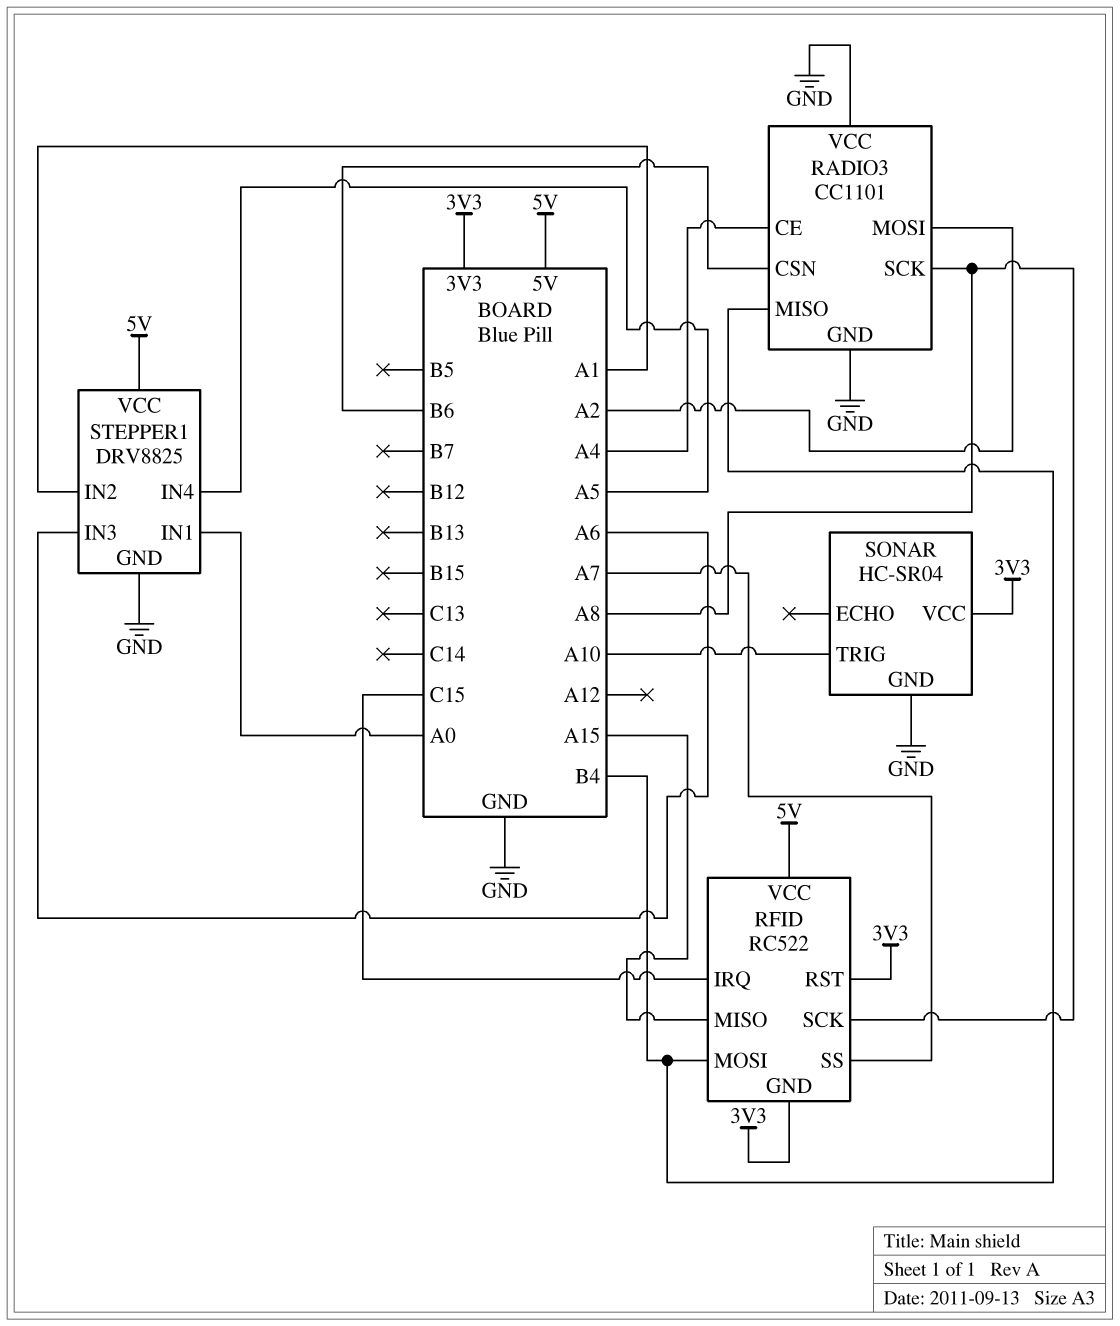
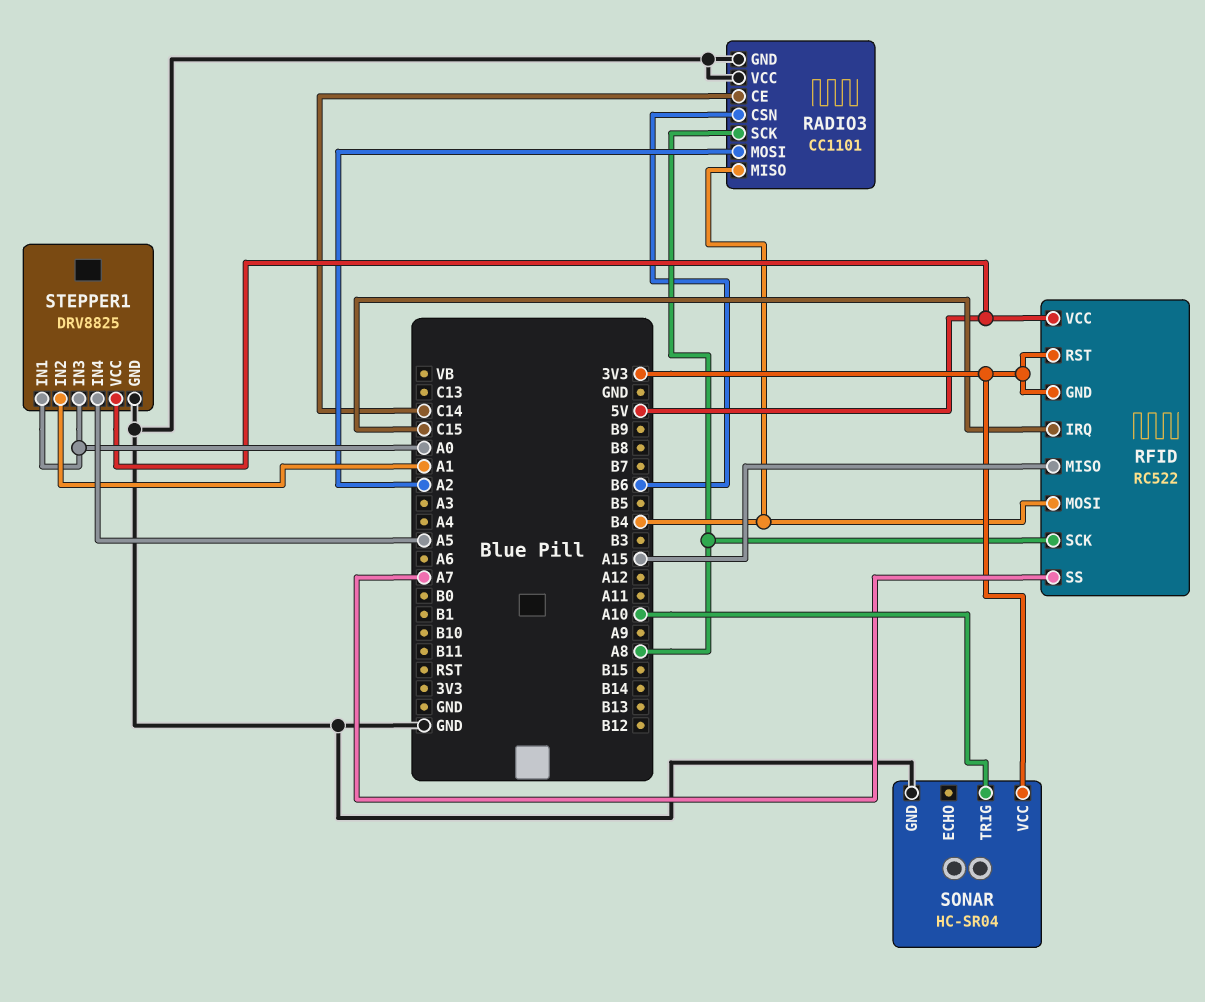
RADIO3 pin CE: A4 -> C14
STEPPER1 pin IN3: A6 -> A0

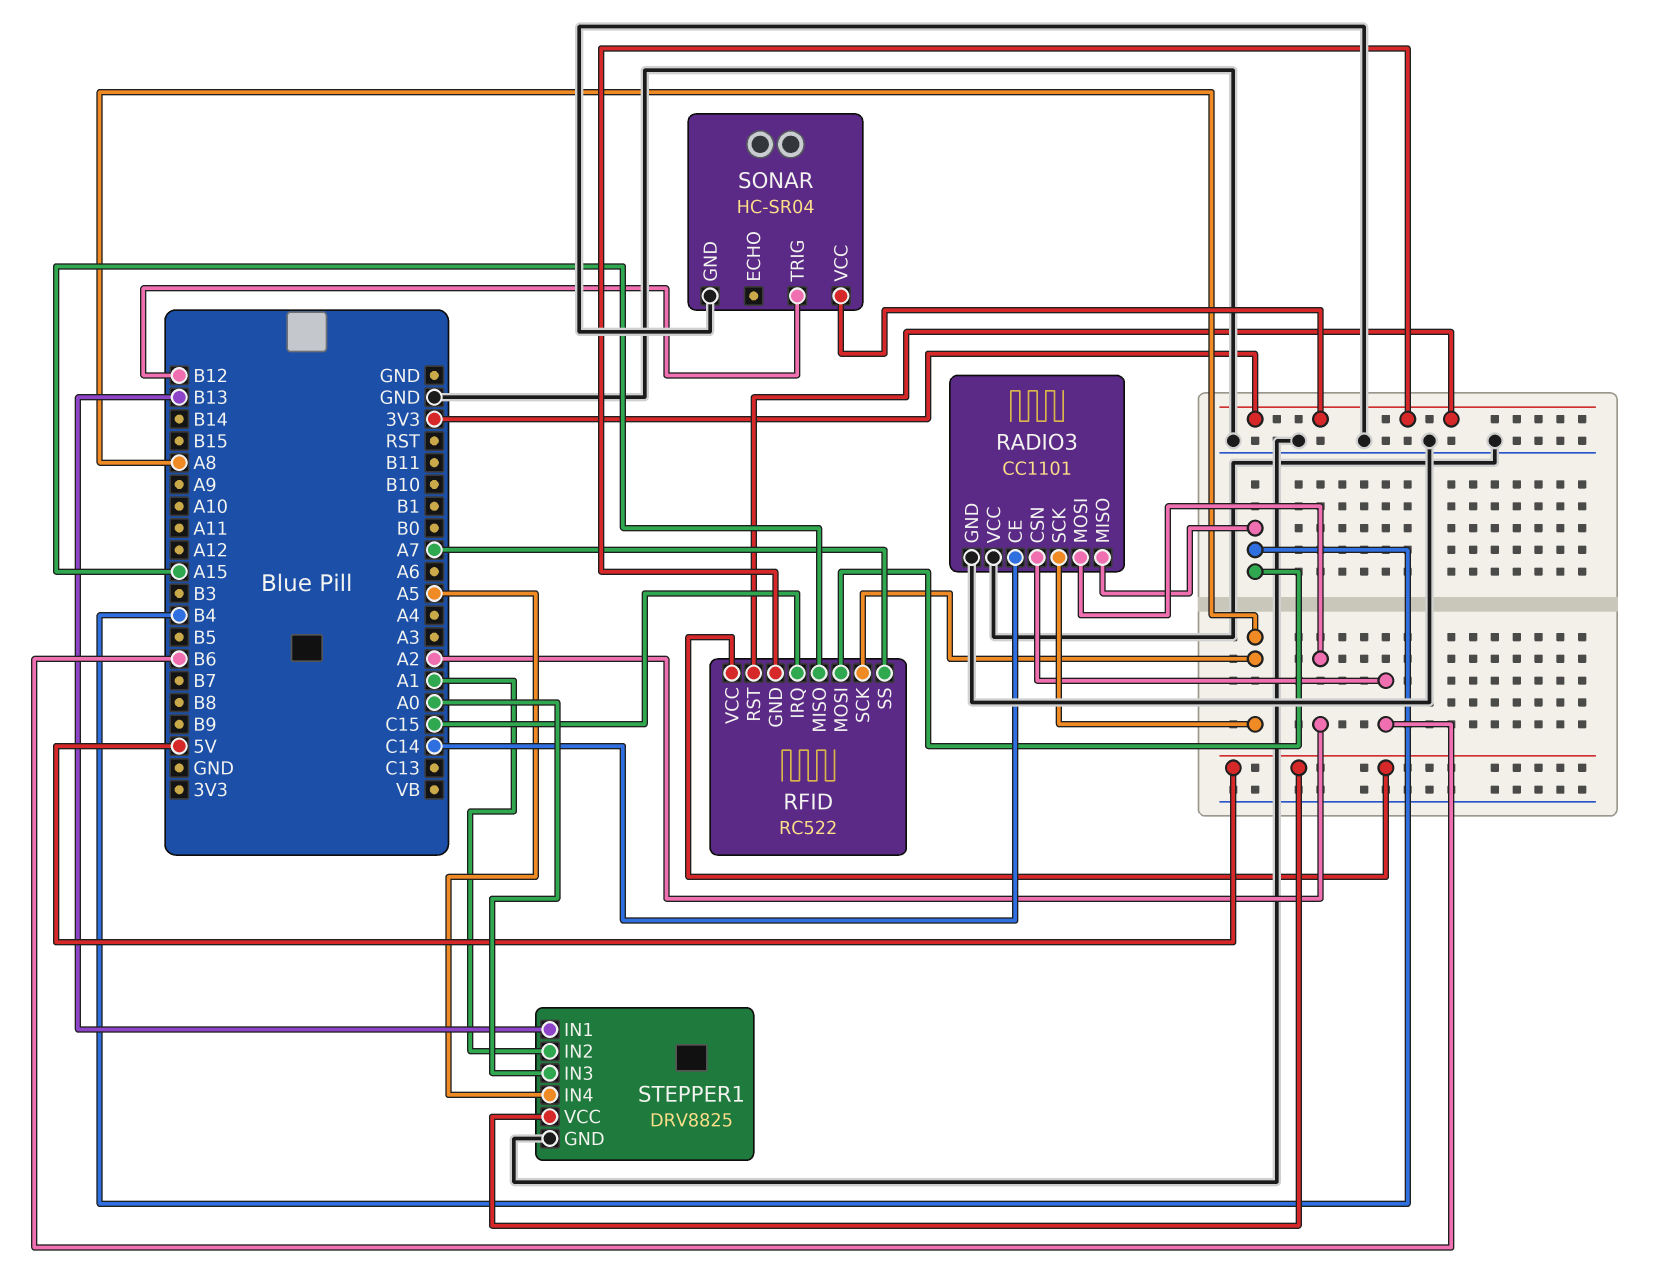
SONAR pin TRIG: A10 -> B12
STEPPER1 pin IN1: A0 -> B13

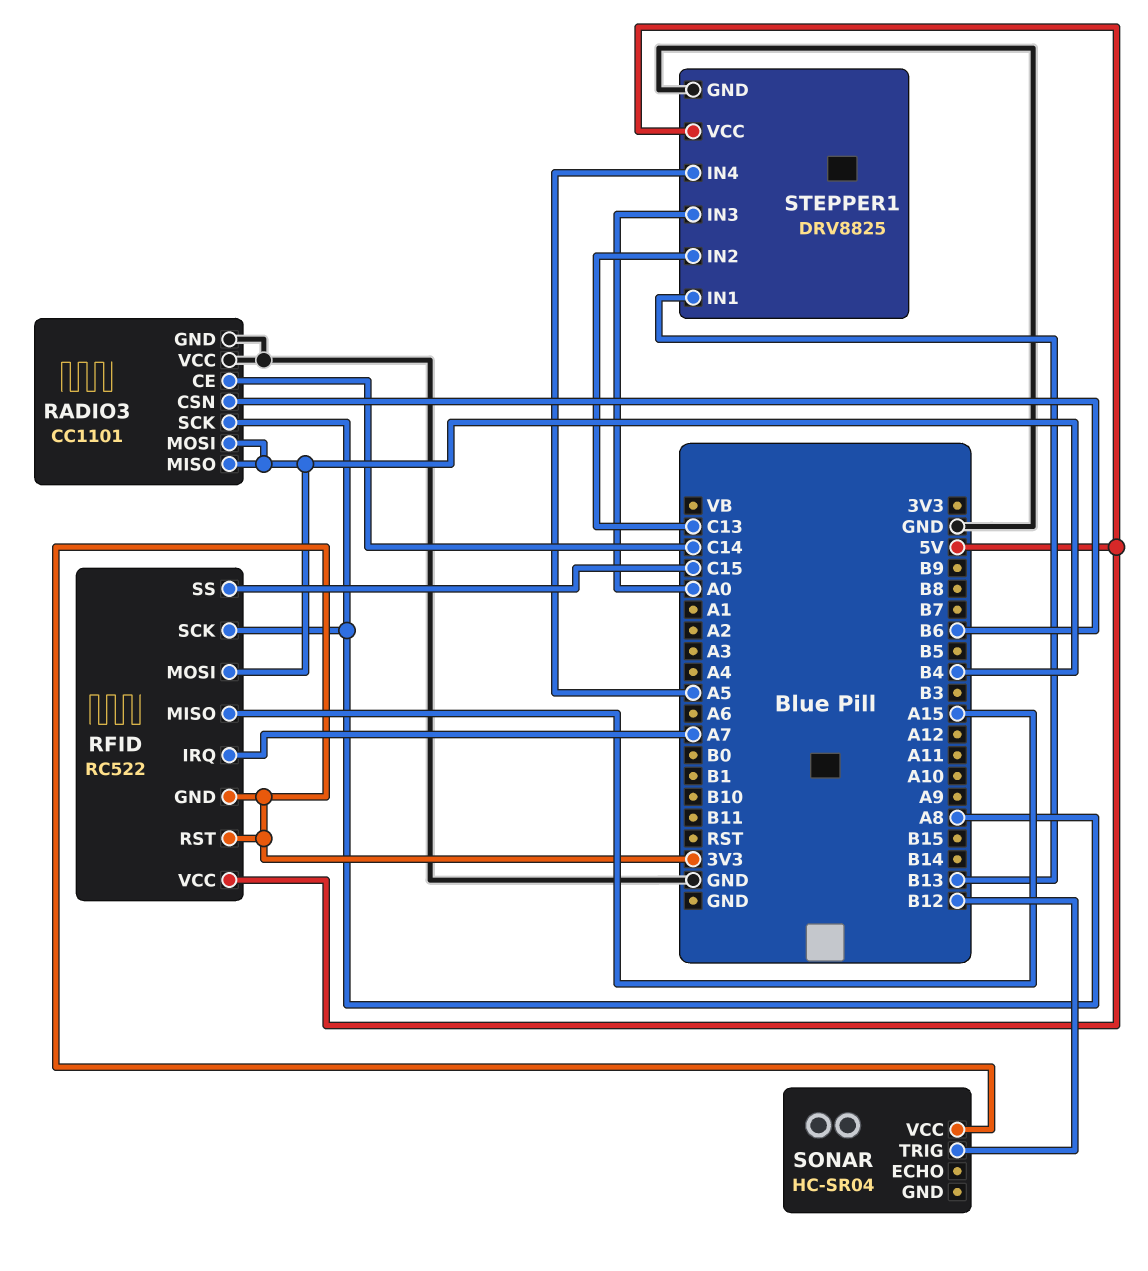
RADIO3 pin MOSI: A2 -> B4
RFID pin IRQ: C15 -> A7
RFID pin SS: A7 -> C15
SONAR pin GND: GND -> none
STEPPER1 pin IN2: A1 -> C13

